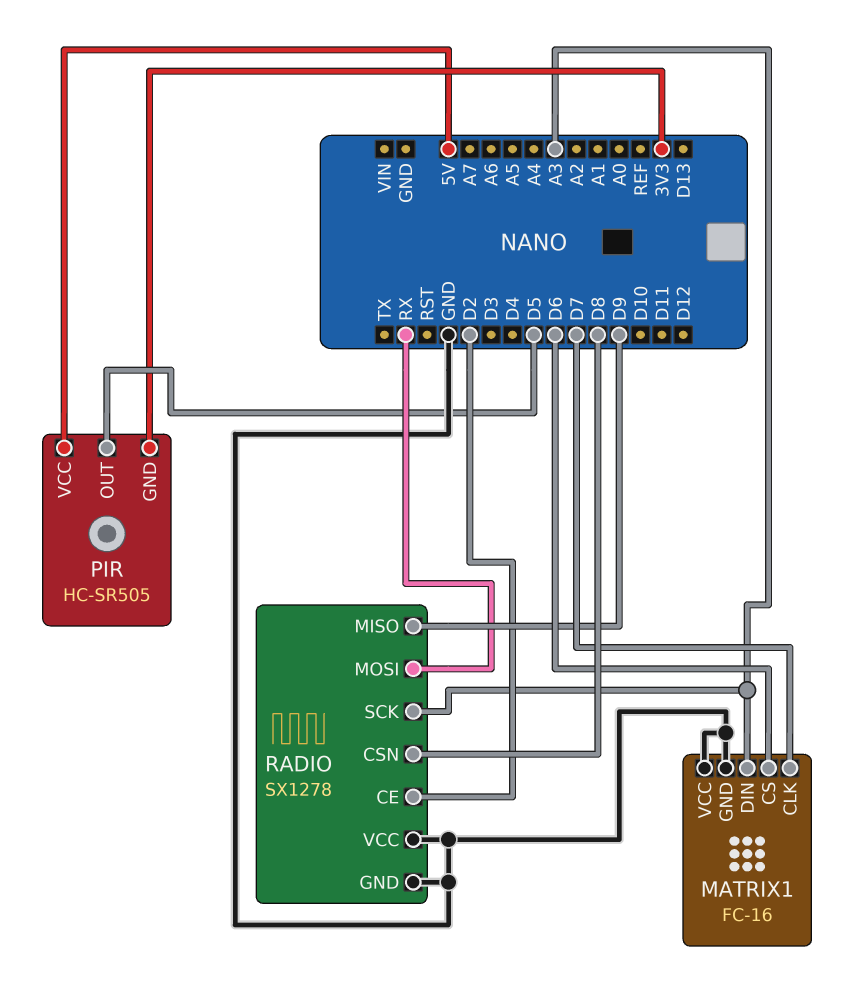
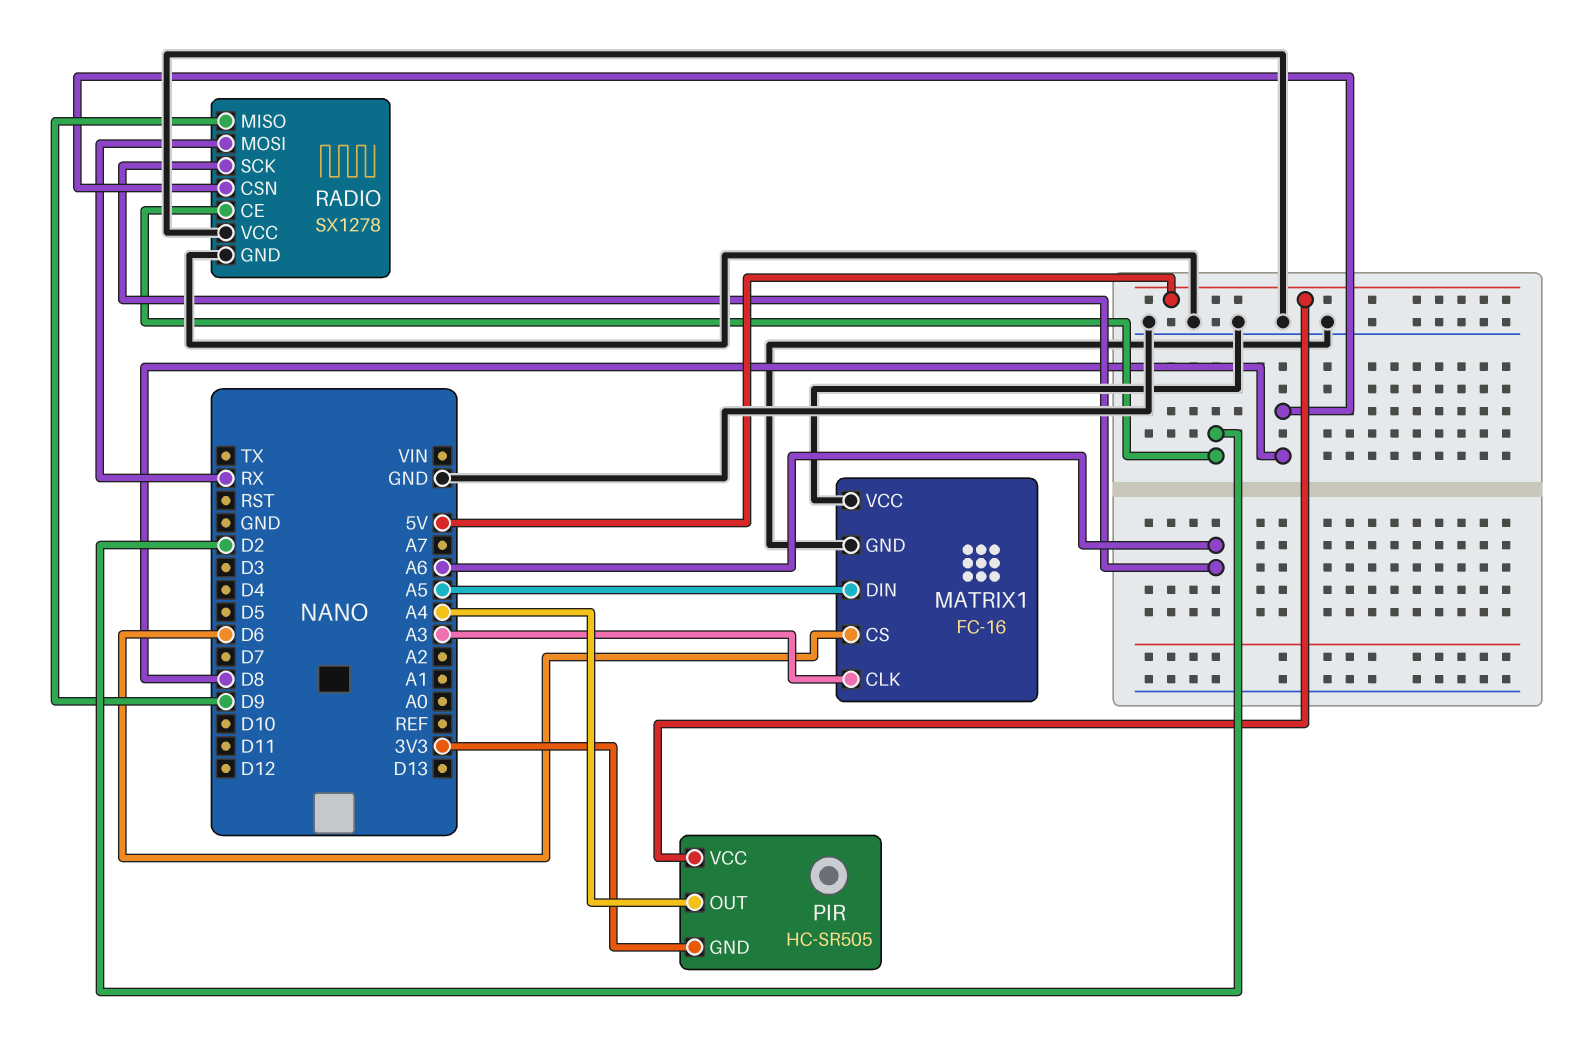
MATRIX1 pin CLK: D7 -> A3
MATRIX1 pin DIN: A3 -> A5
PIR pin OUT: D5 -> A4
RADIO pin SCK: A3 -> A6

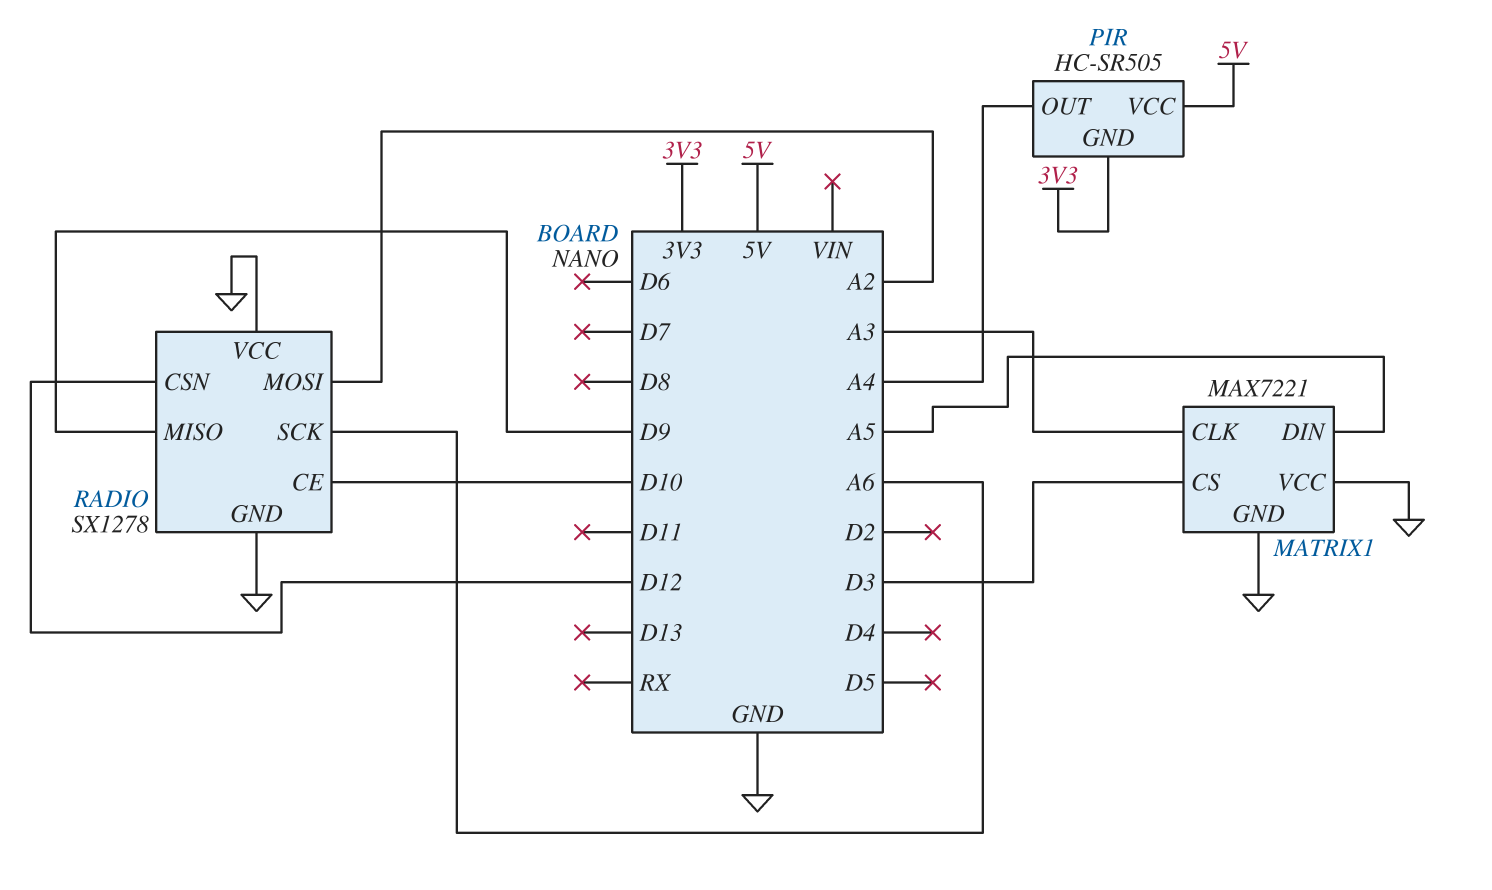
MATRIX1: FC-16 -> MAX7221
MATRIX1 pin CS: D6 -> D3
RADIO pin CE: D2 -> D10
RADIO pin CSN: D8 -> D12
RADIO pin MOSI: RX -> A2

